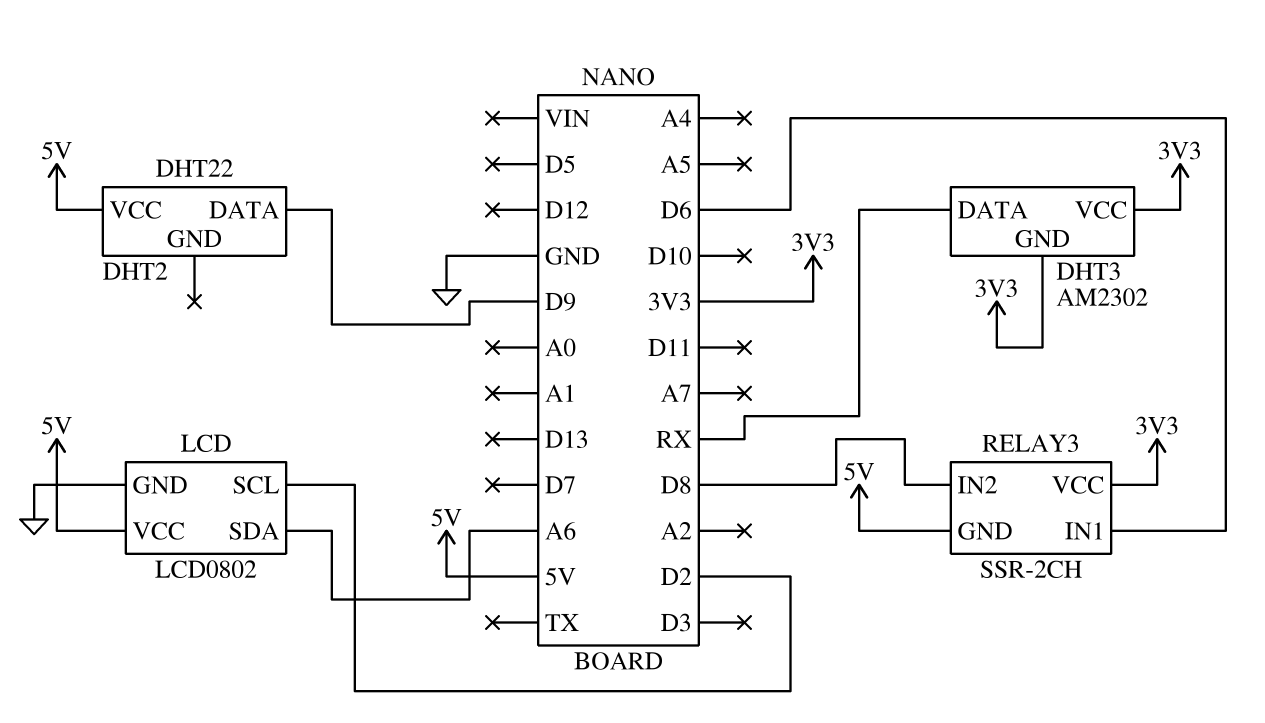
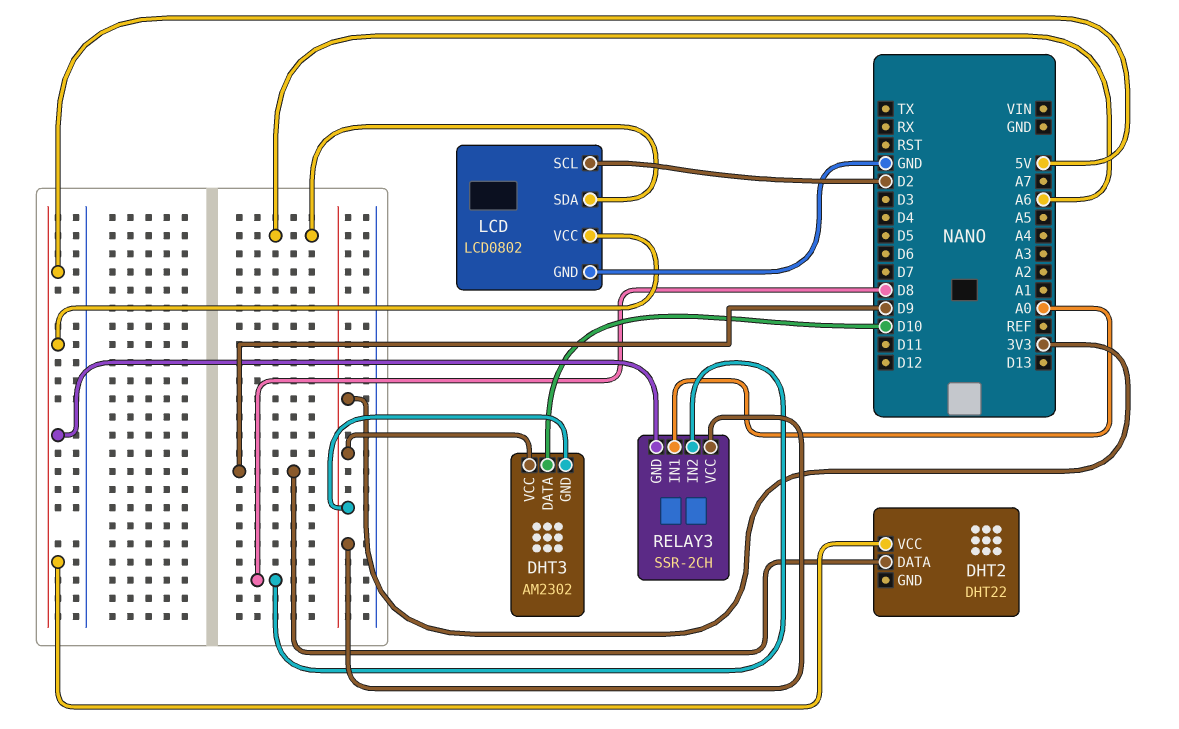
DHT3 pin DATA: RX -> D10
RELAY3 pin IN1: D6 -> A0

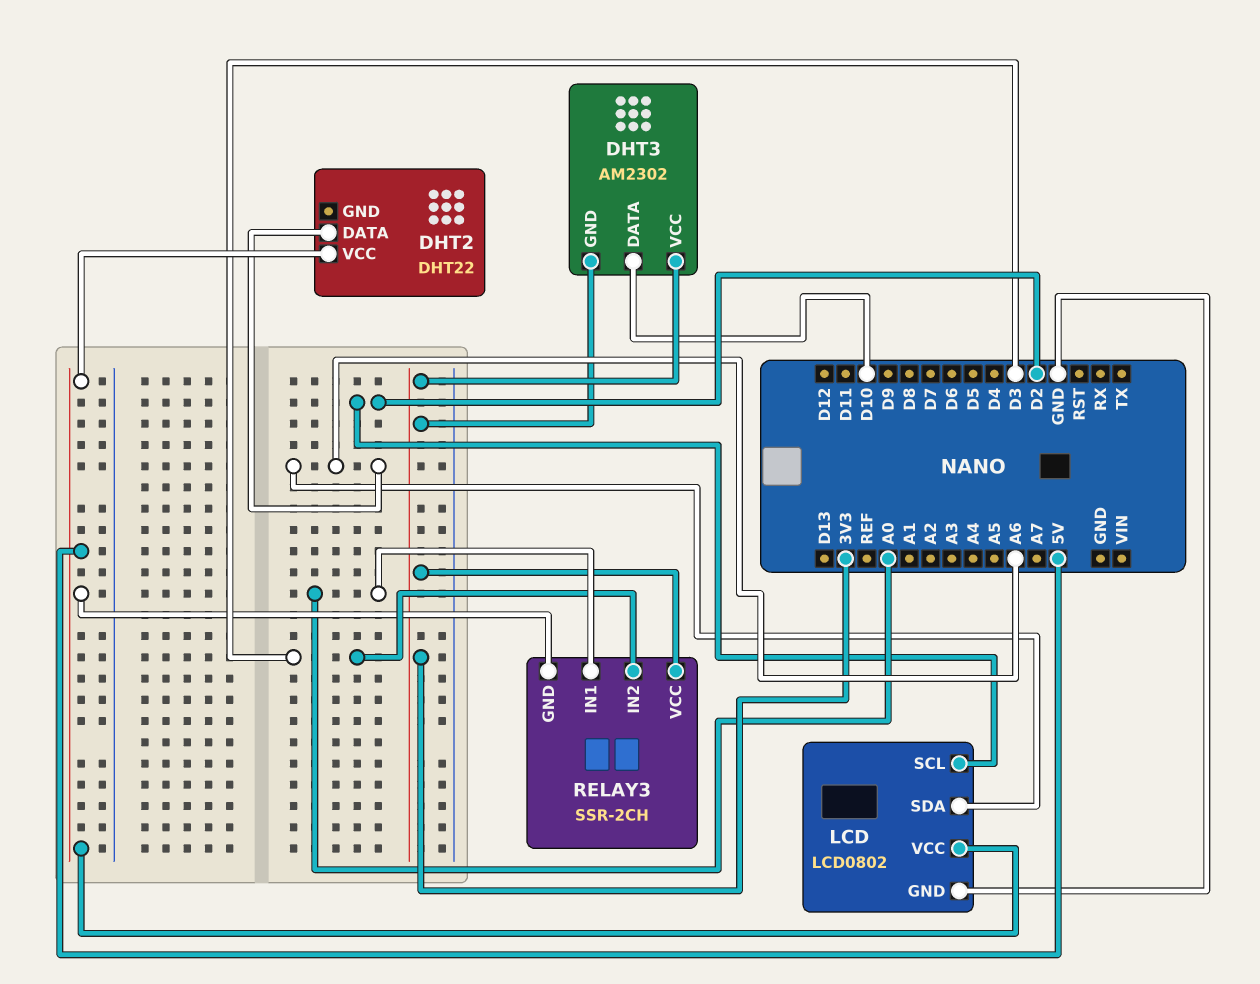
DHT2 pin DATA: D9 -> A6
RELAY3 pin IN2: D8 -> D3

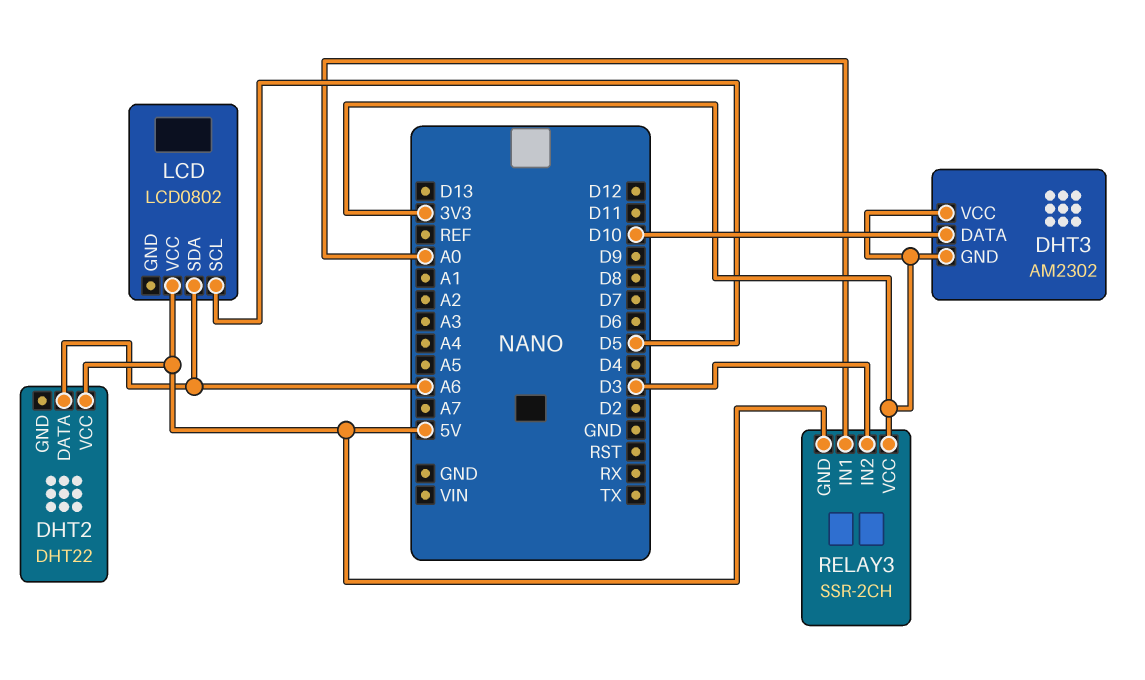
LCD pin GND: GND -> none
LCD pin SCL: D2 -> D5

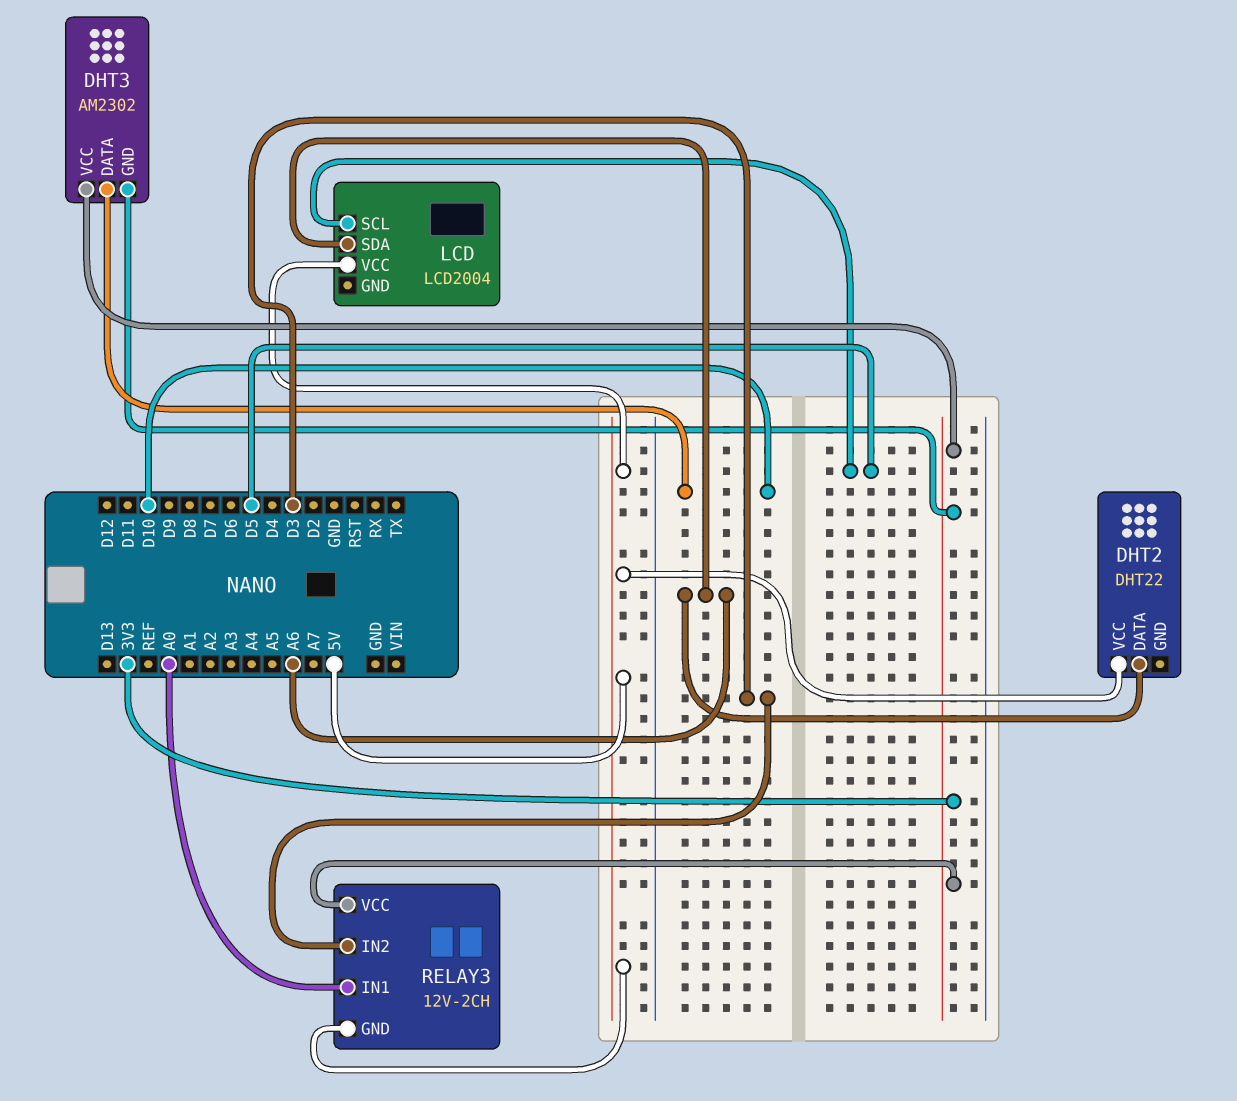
LCD: LCD0802 -> LCD2004
RELAY3: SSR-2CH -> 12V-2CH

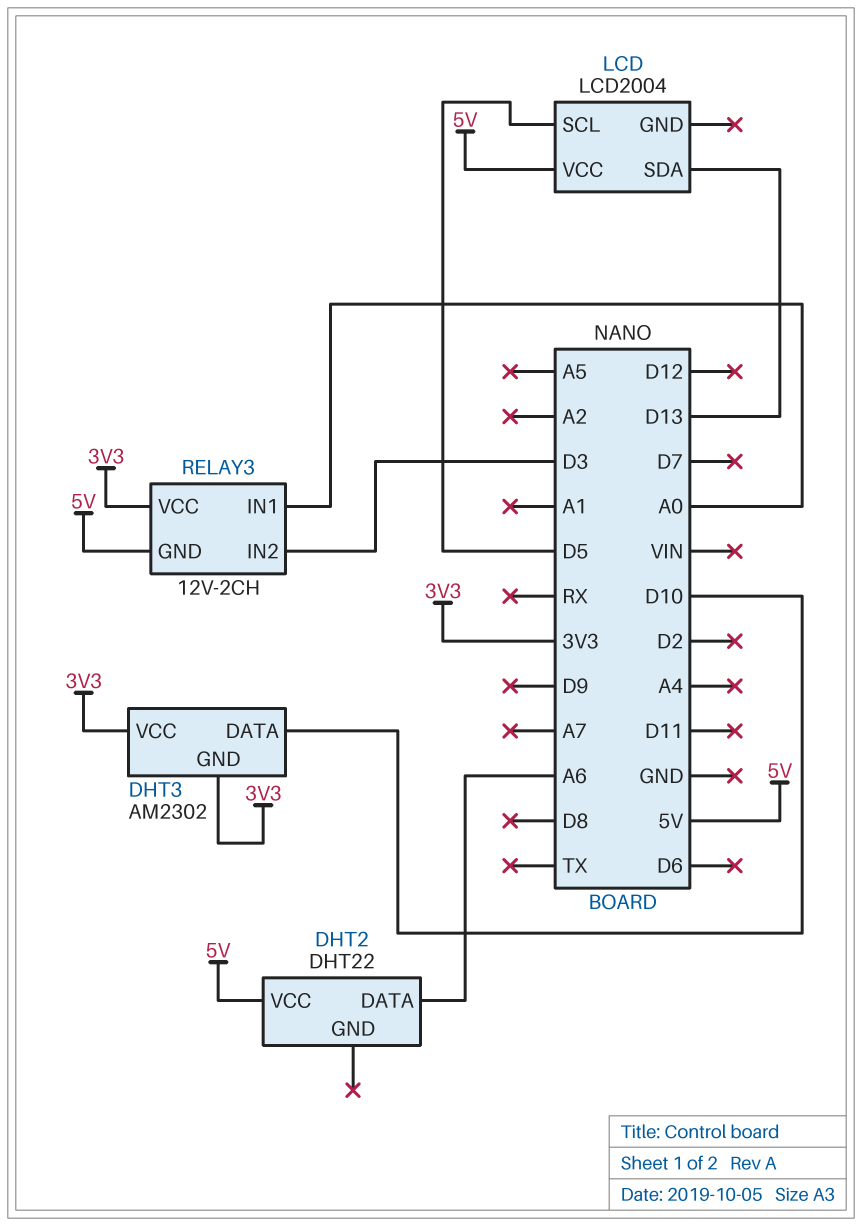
LCD pin SDA: A6 -> D13

